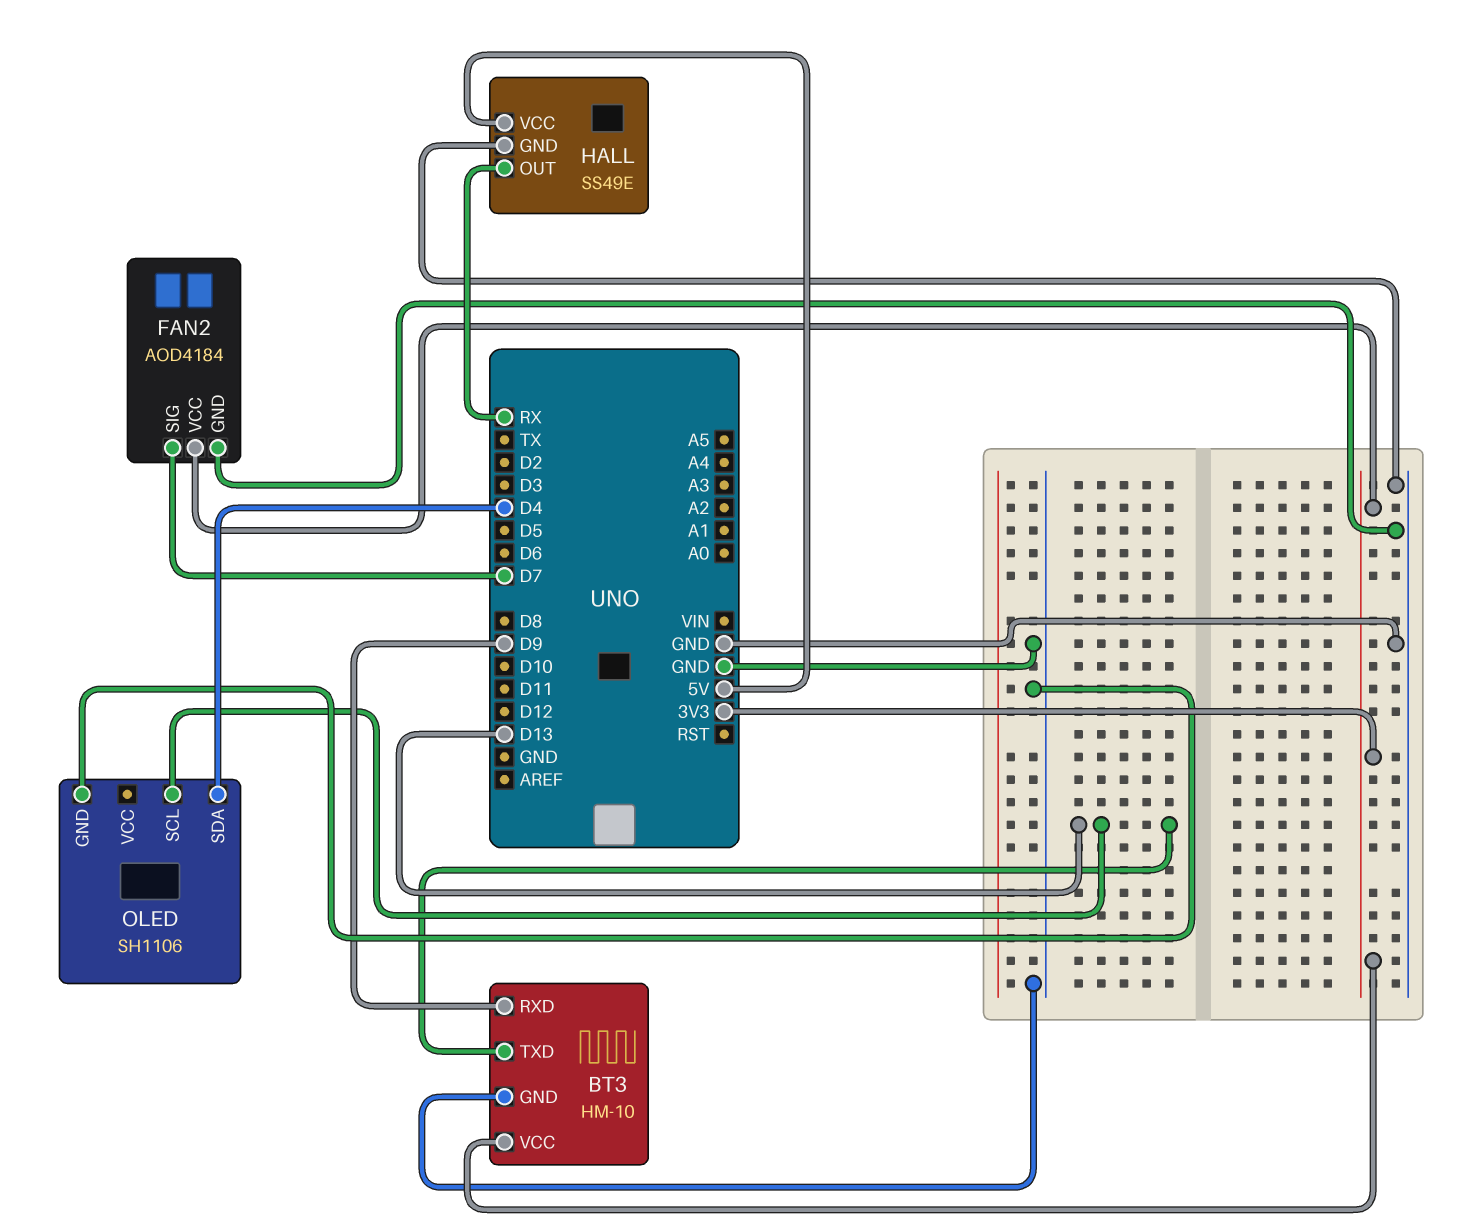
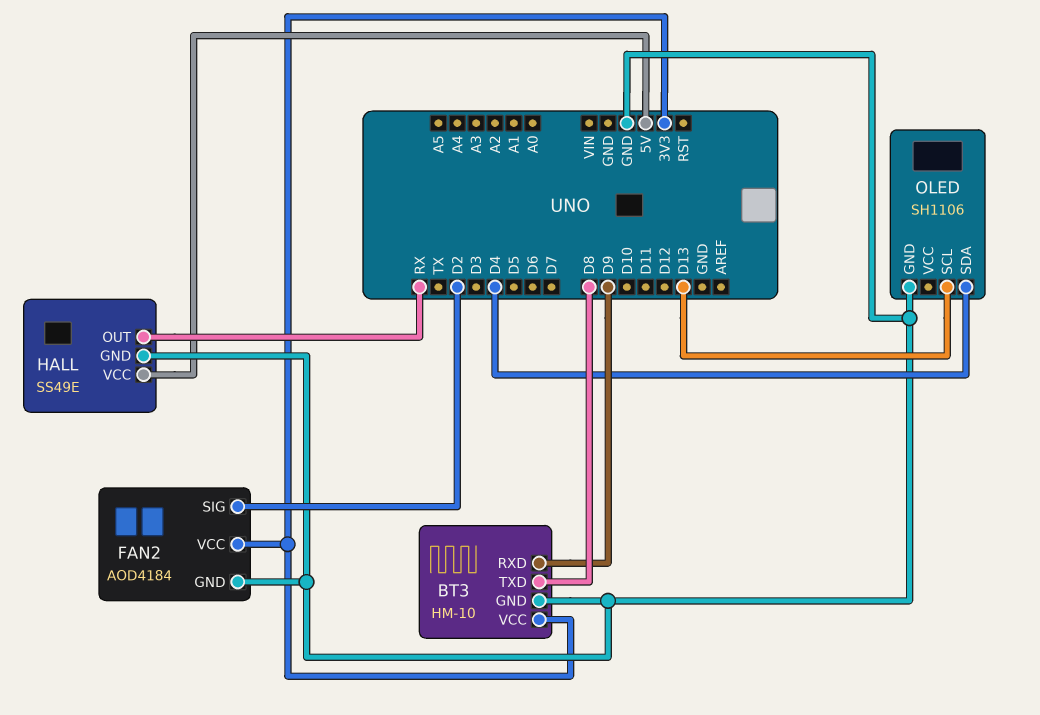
BT3 pin TXD: D13 -> D8
FAN2 pin SIG: D7 -> D2

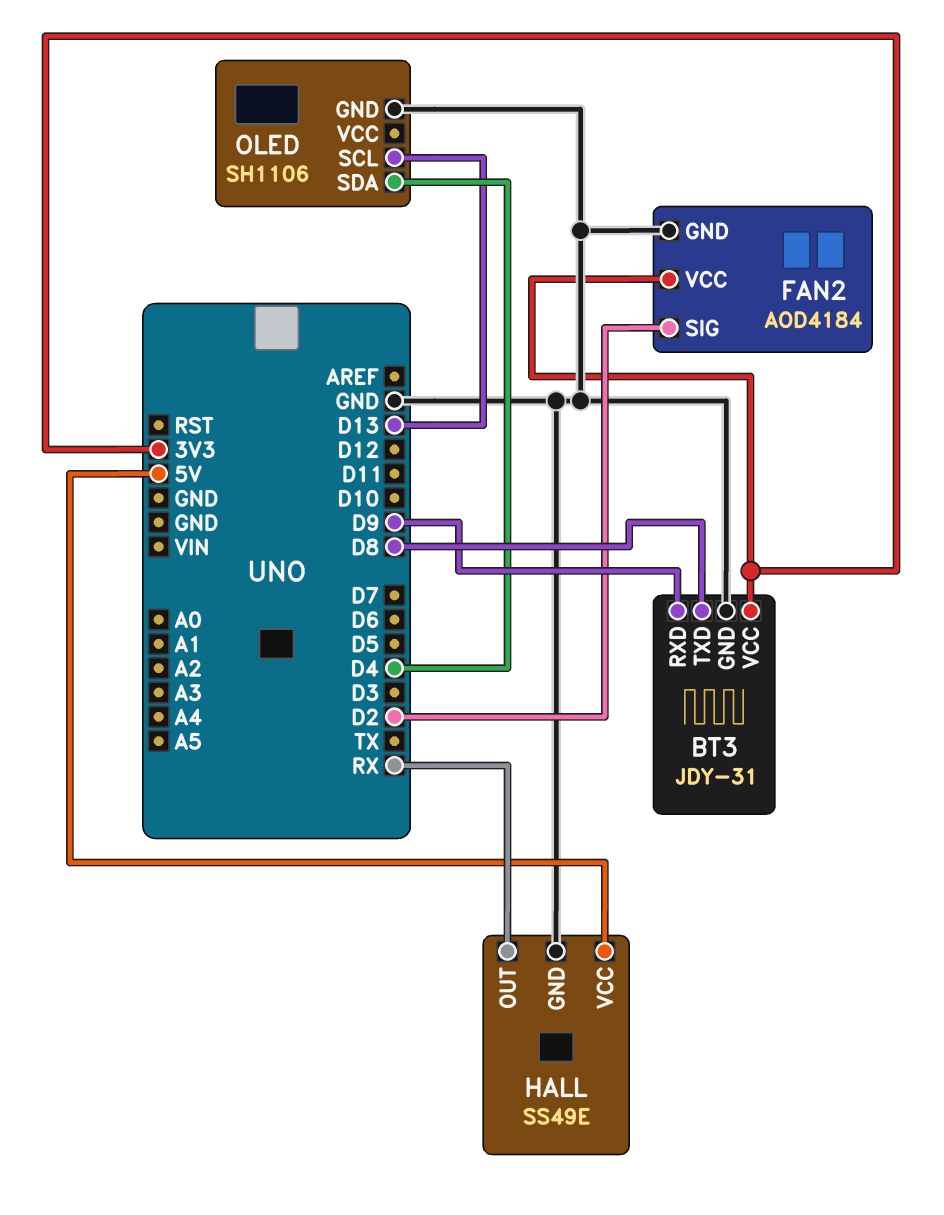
BT3: HM-10 -> JDY-31

